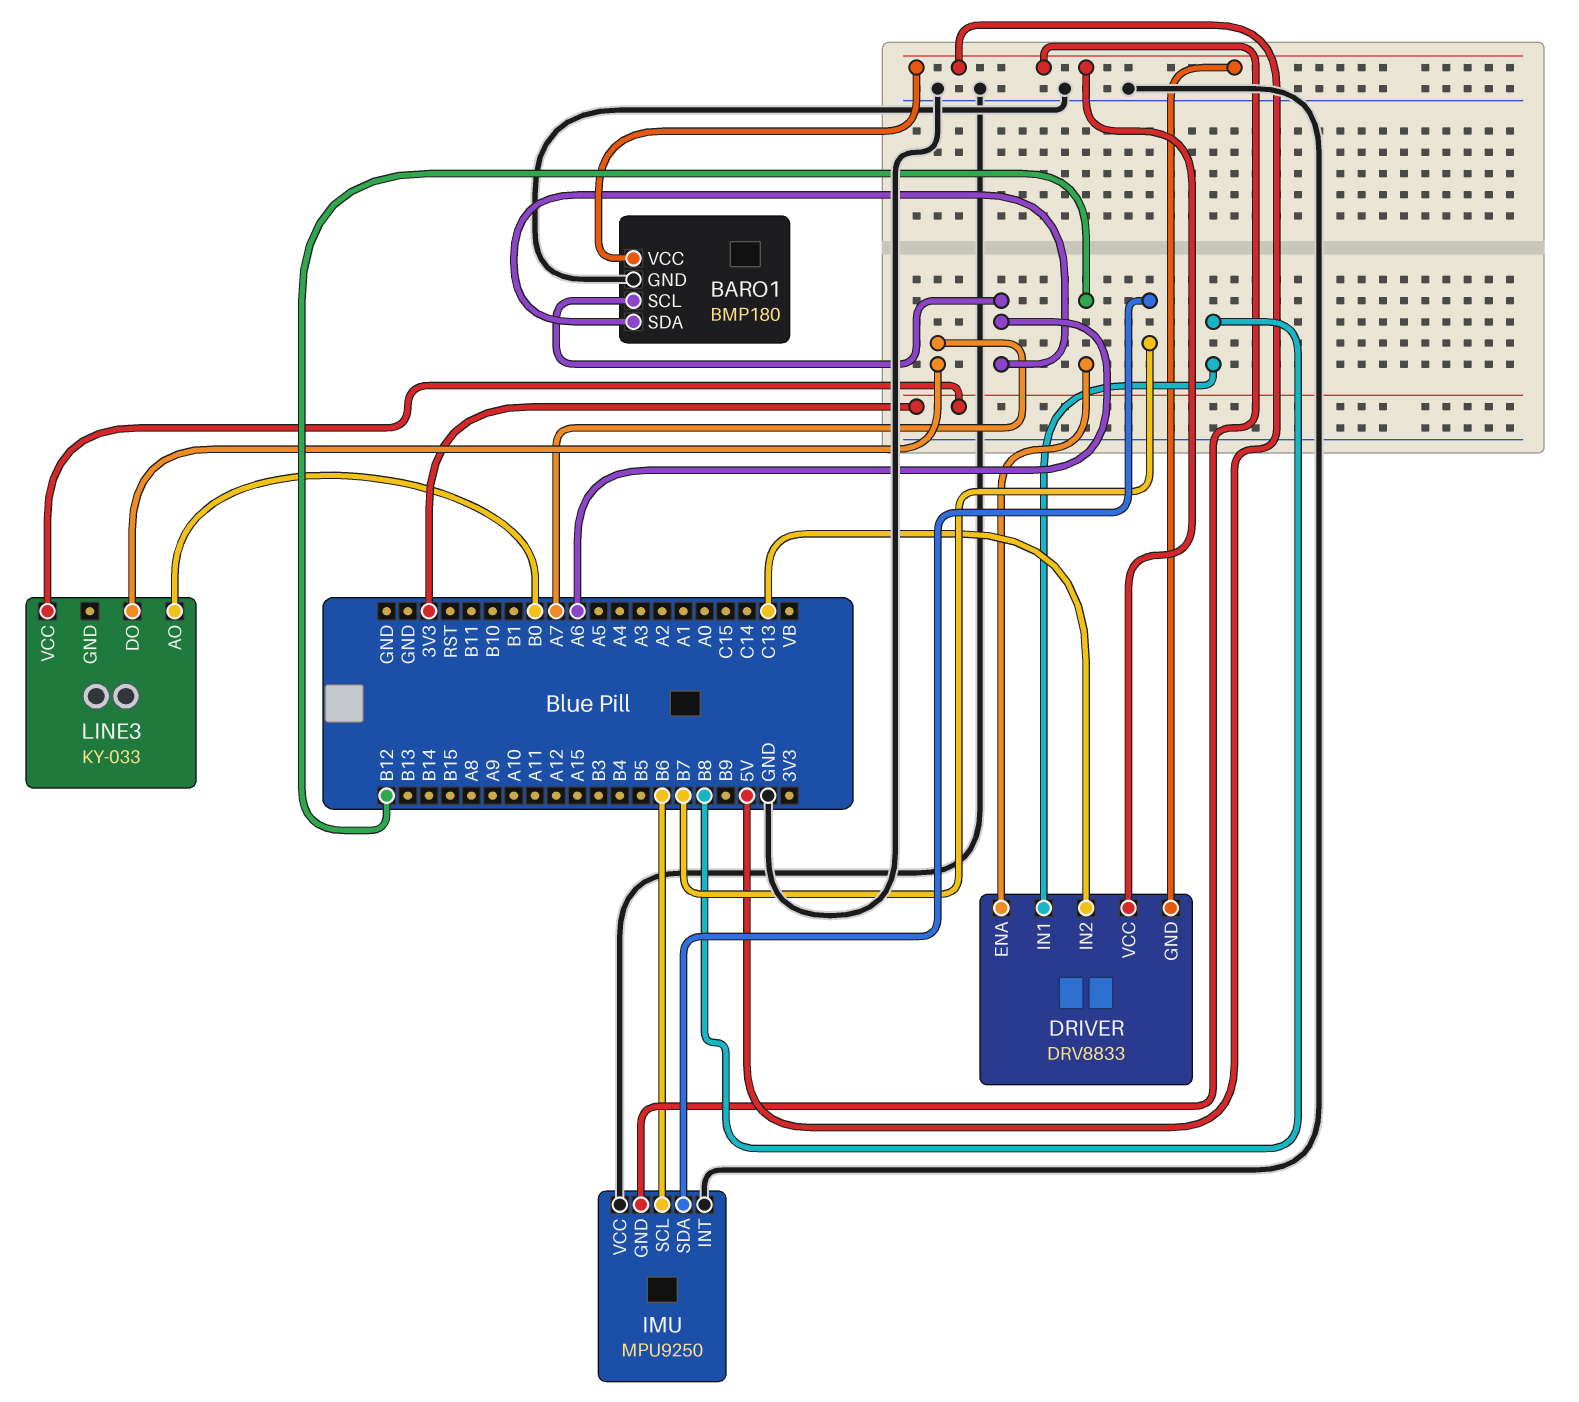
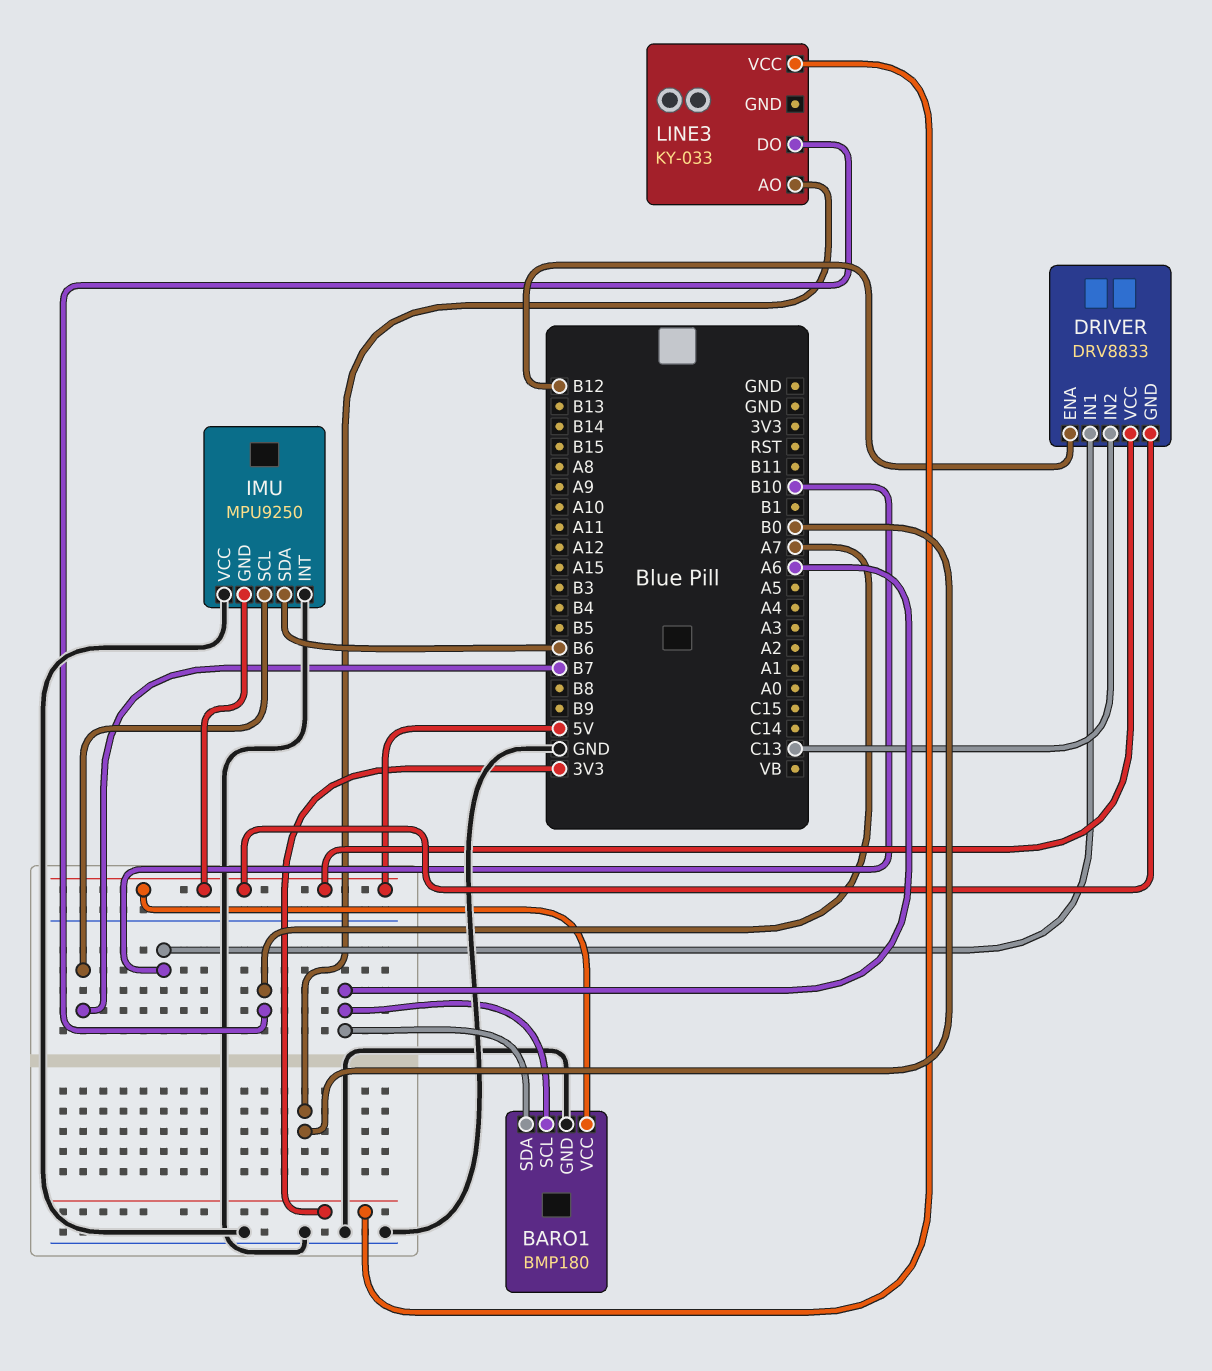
DRIVER pin IN1: B8 -> B10
IMU pin SCL: B6 -> B7
IMU pin SDA: B7 -> B6

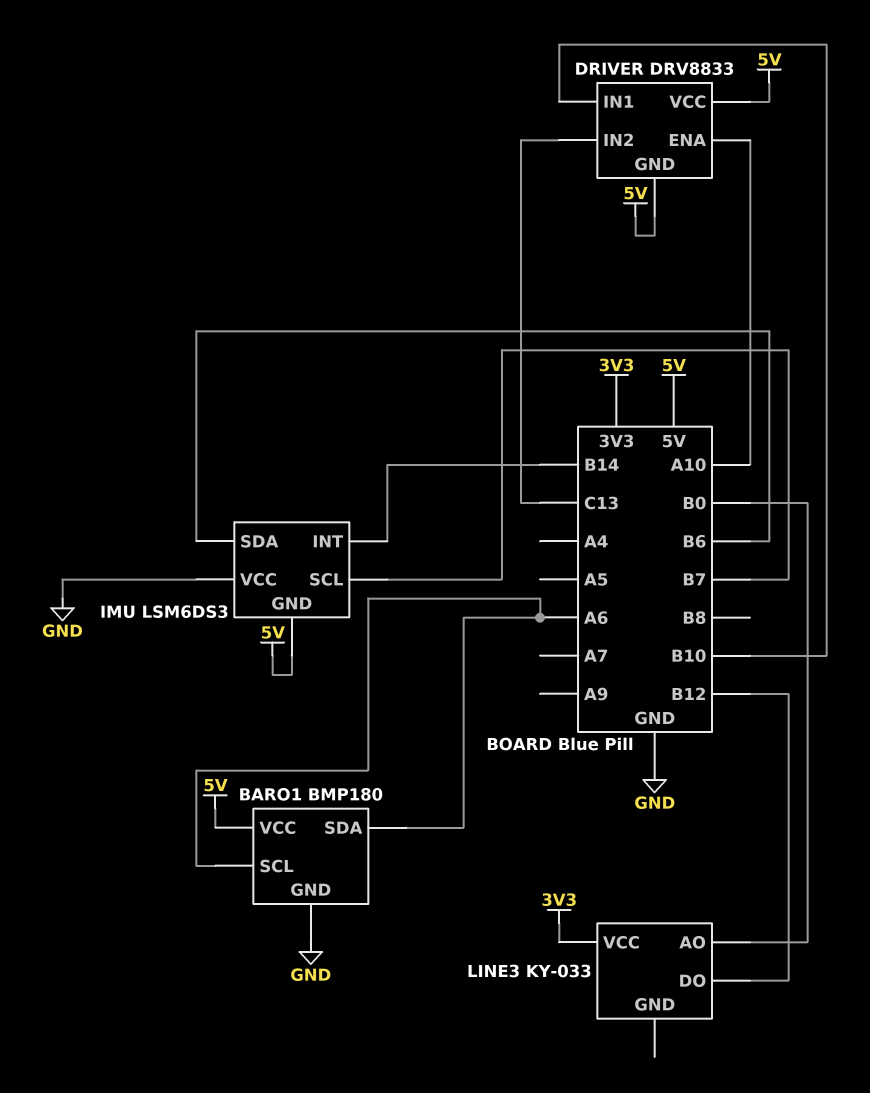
DRIVER pin ENA: B12 -> A10
IMU: MPU9250 -> LSM6DS3
IMU pin INT: GND -> B14
LINE3 pin DO: A7 -> B12

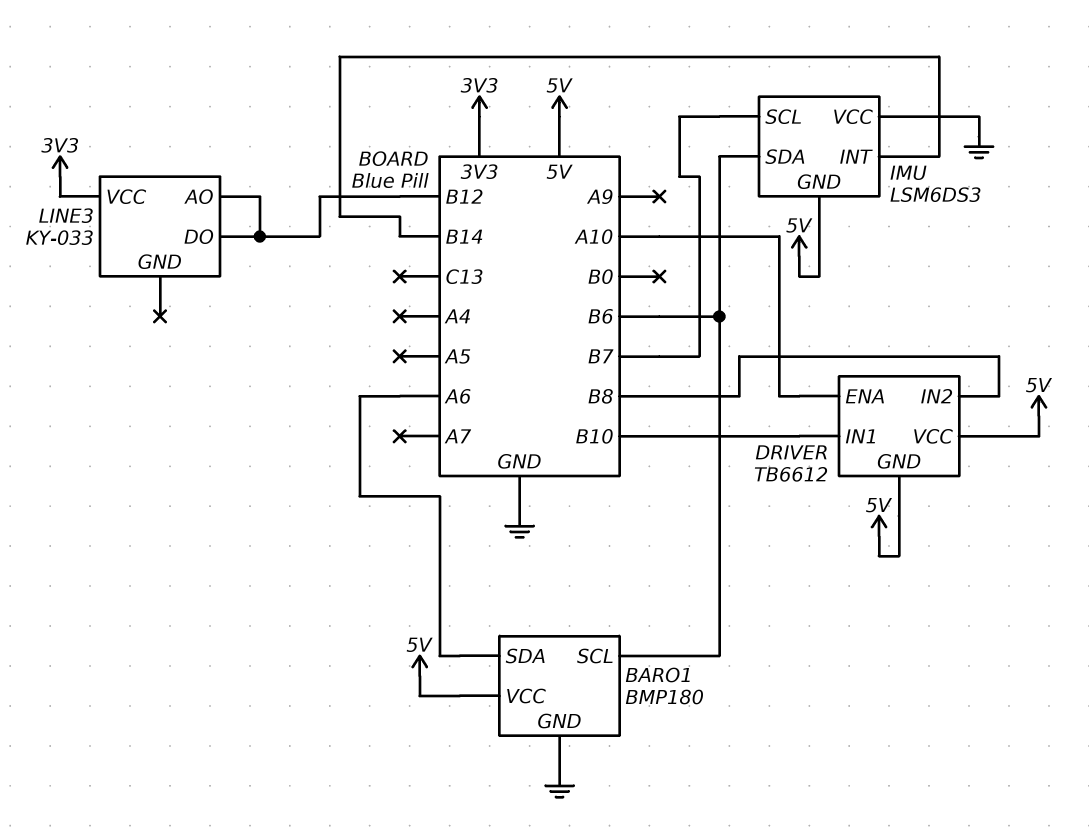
BARO1 pin SCL: A6 -> B6
DRIVER: DRV8833 -> TB6612
DRIVER pin IN2: C13 -> B8
LINE3 pin AO: B0 -> B12

